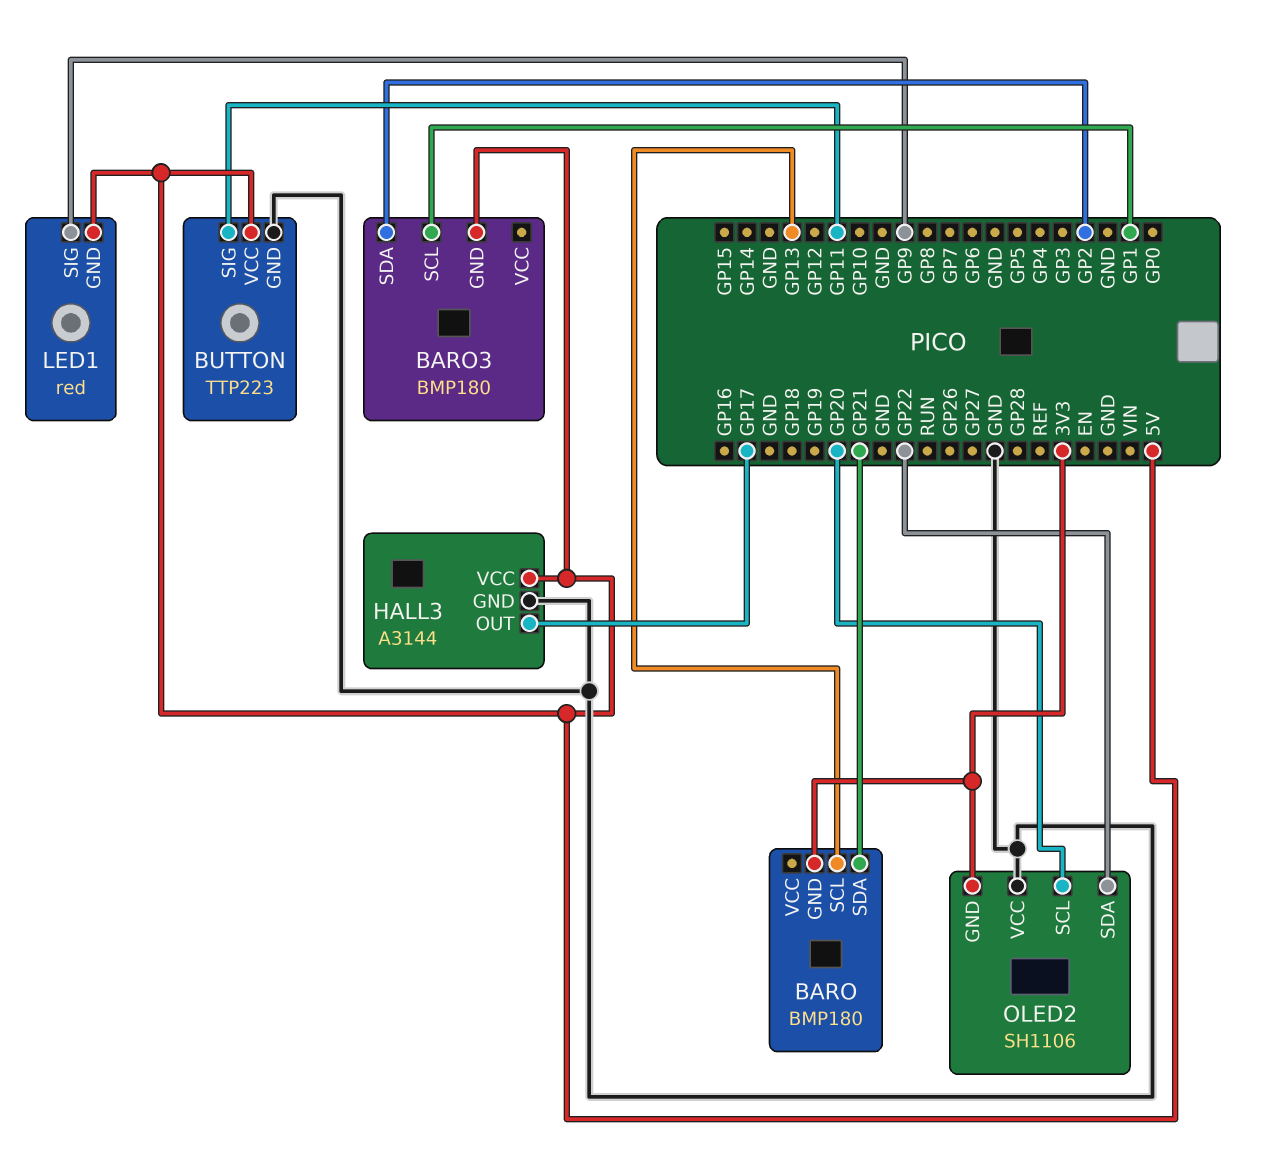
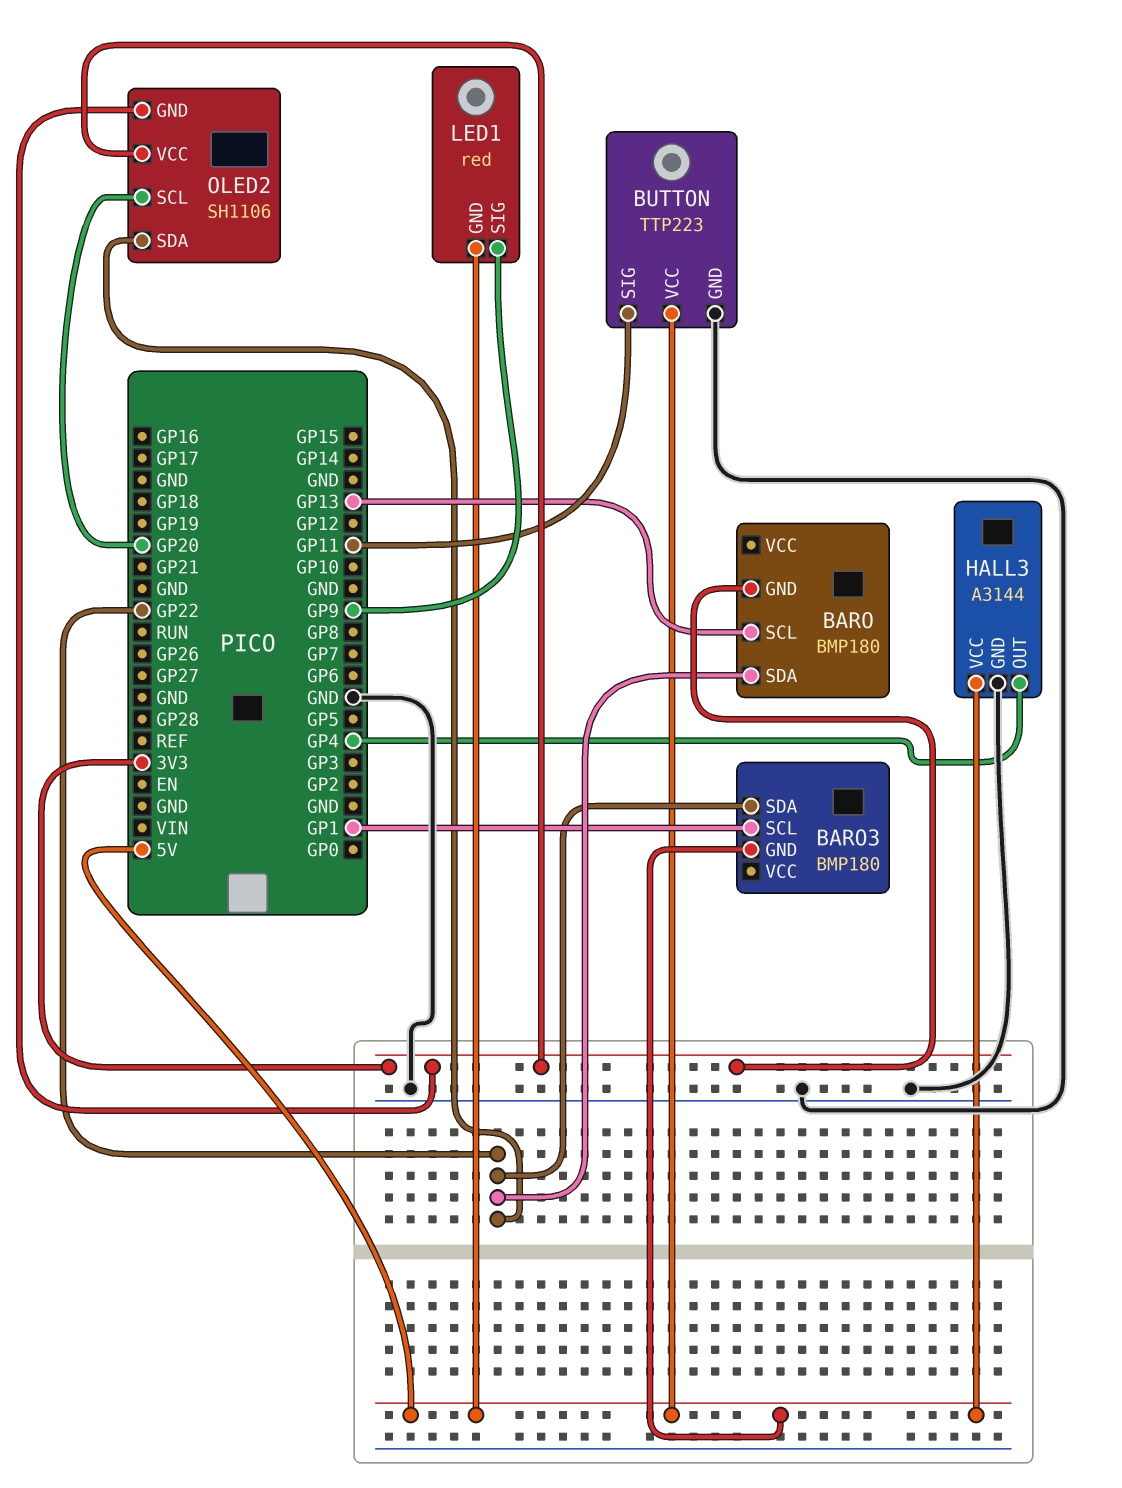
BARO pin SDA: GP21 -> GP22
BARO3 pin SDA: GP2 -> GP22
HALL3 pin OUT: GP17 -> GP4
OLED2 pin VCC: GND -> 3V3

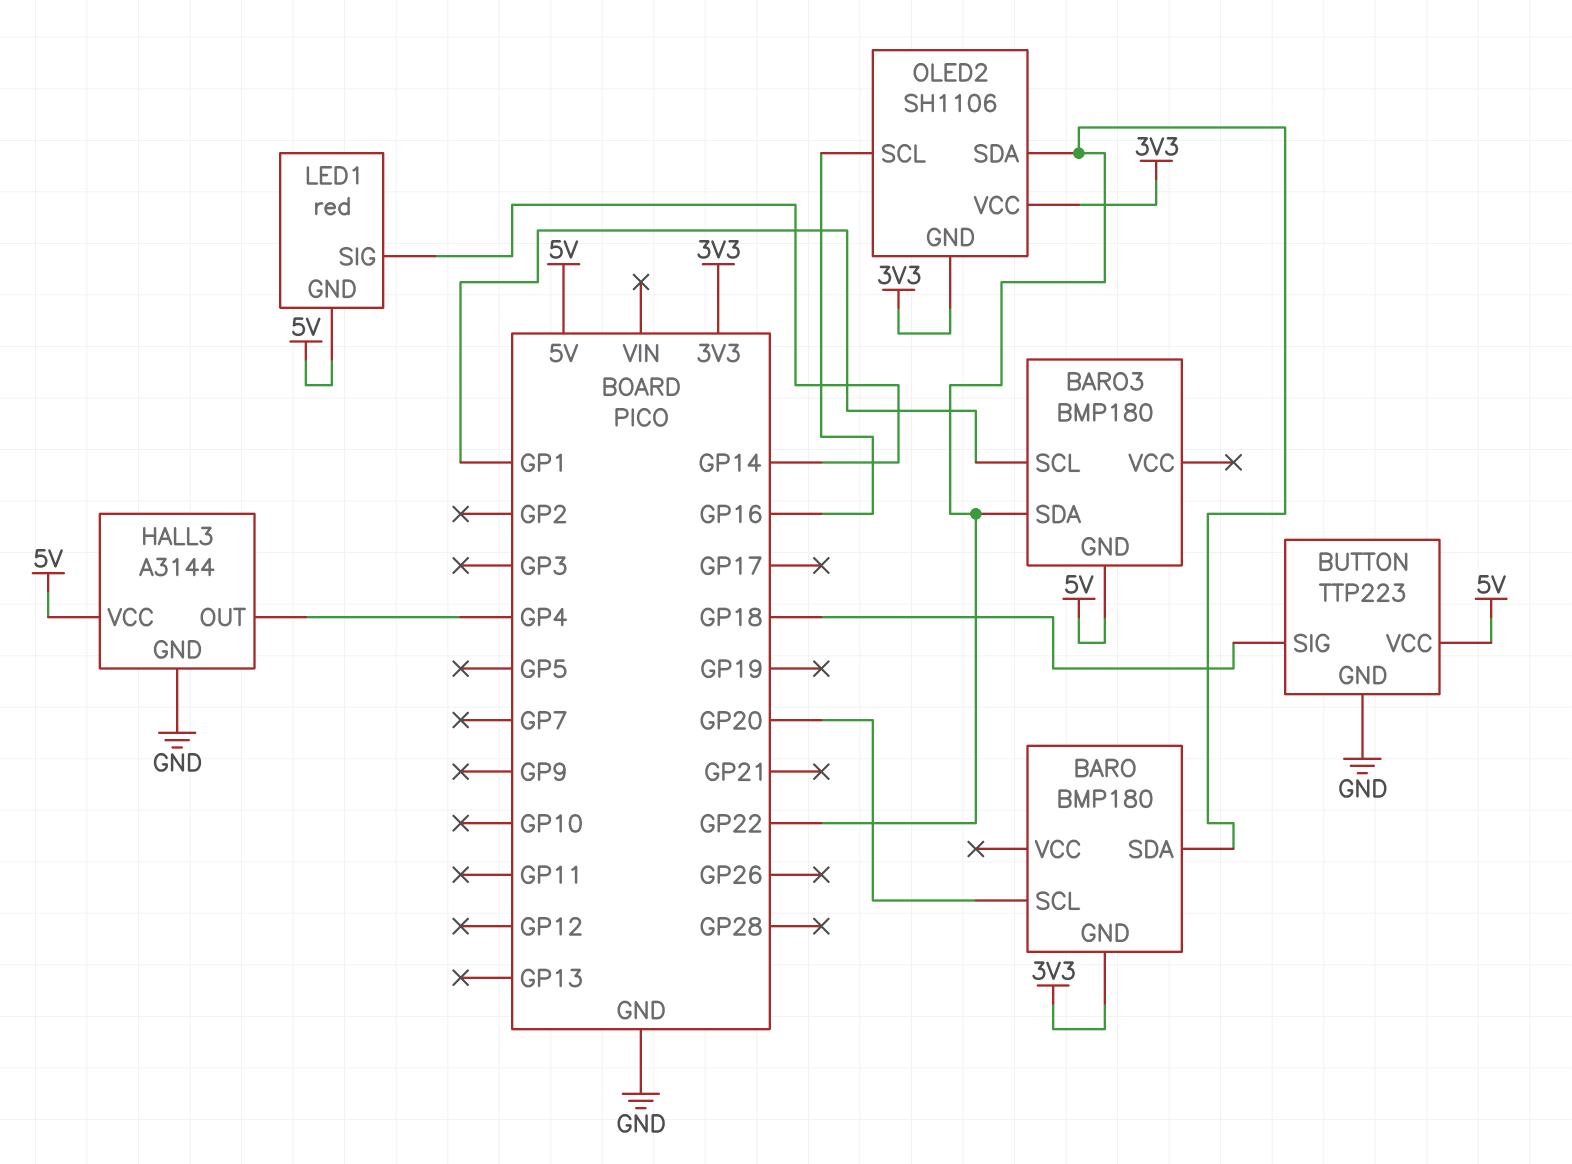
BARO pin SCL: GP13 -> GP20
BUTTON pin SIG: GP11 -> GP18
LED1 pin SIG: GP9 -> GP14
OLED2 pin SCL: GP20 -> GP16

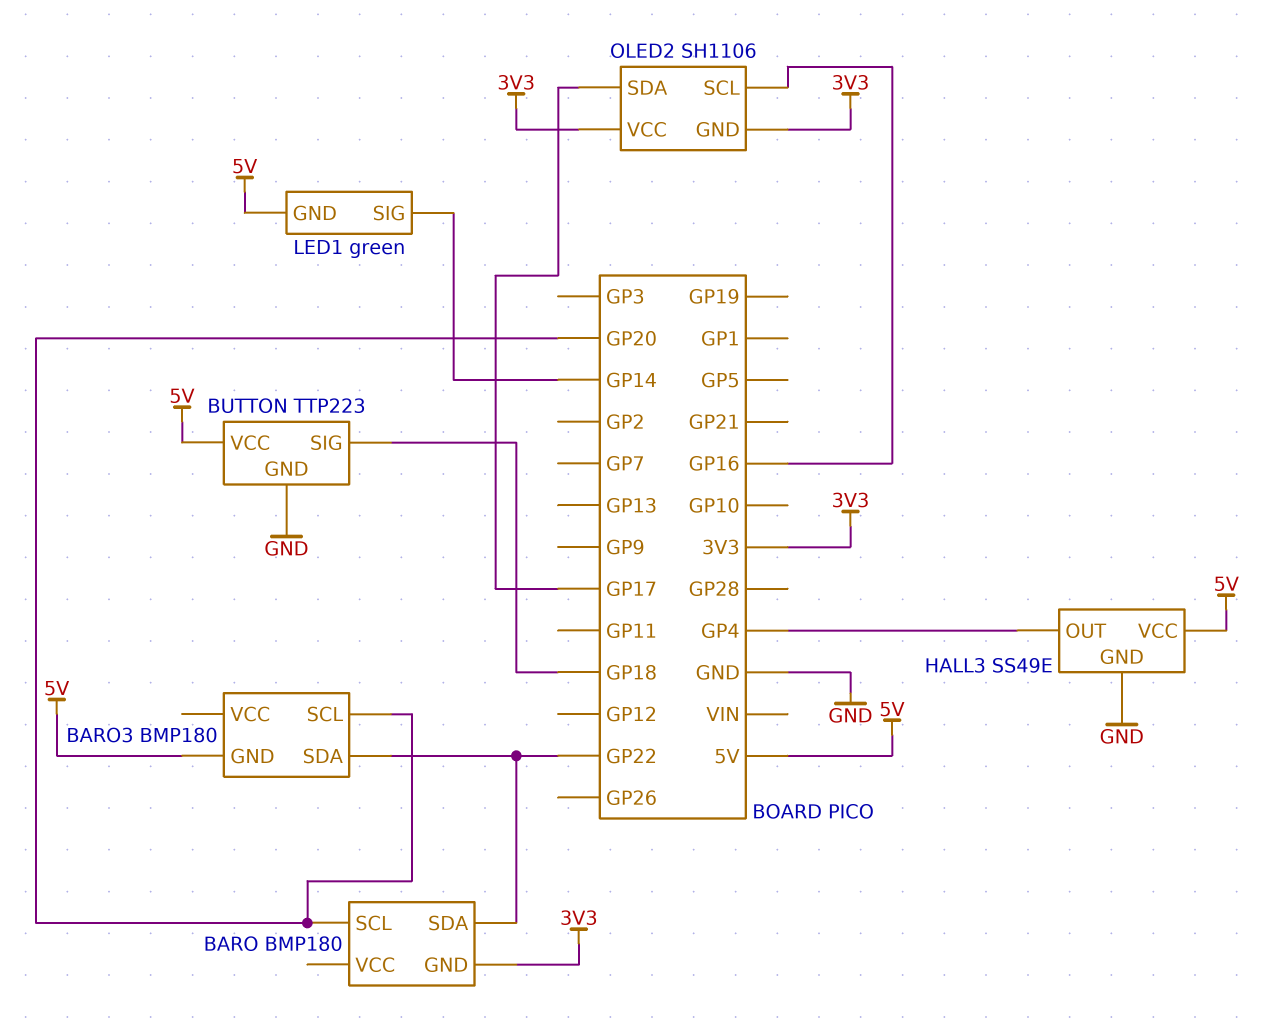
BARO3 pin SCL: GP1 -> GP20
HALL3: A3144 -> SS49E
LED1: red -> green
OLED2 pin SDA: GP22 -> GP17

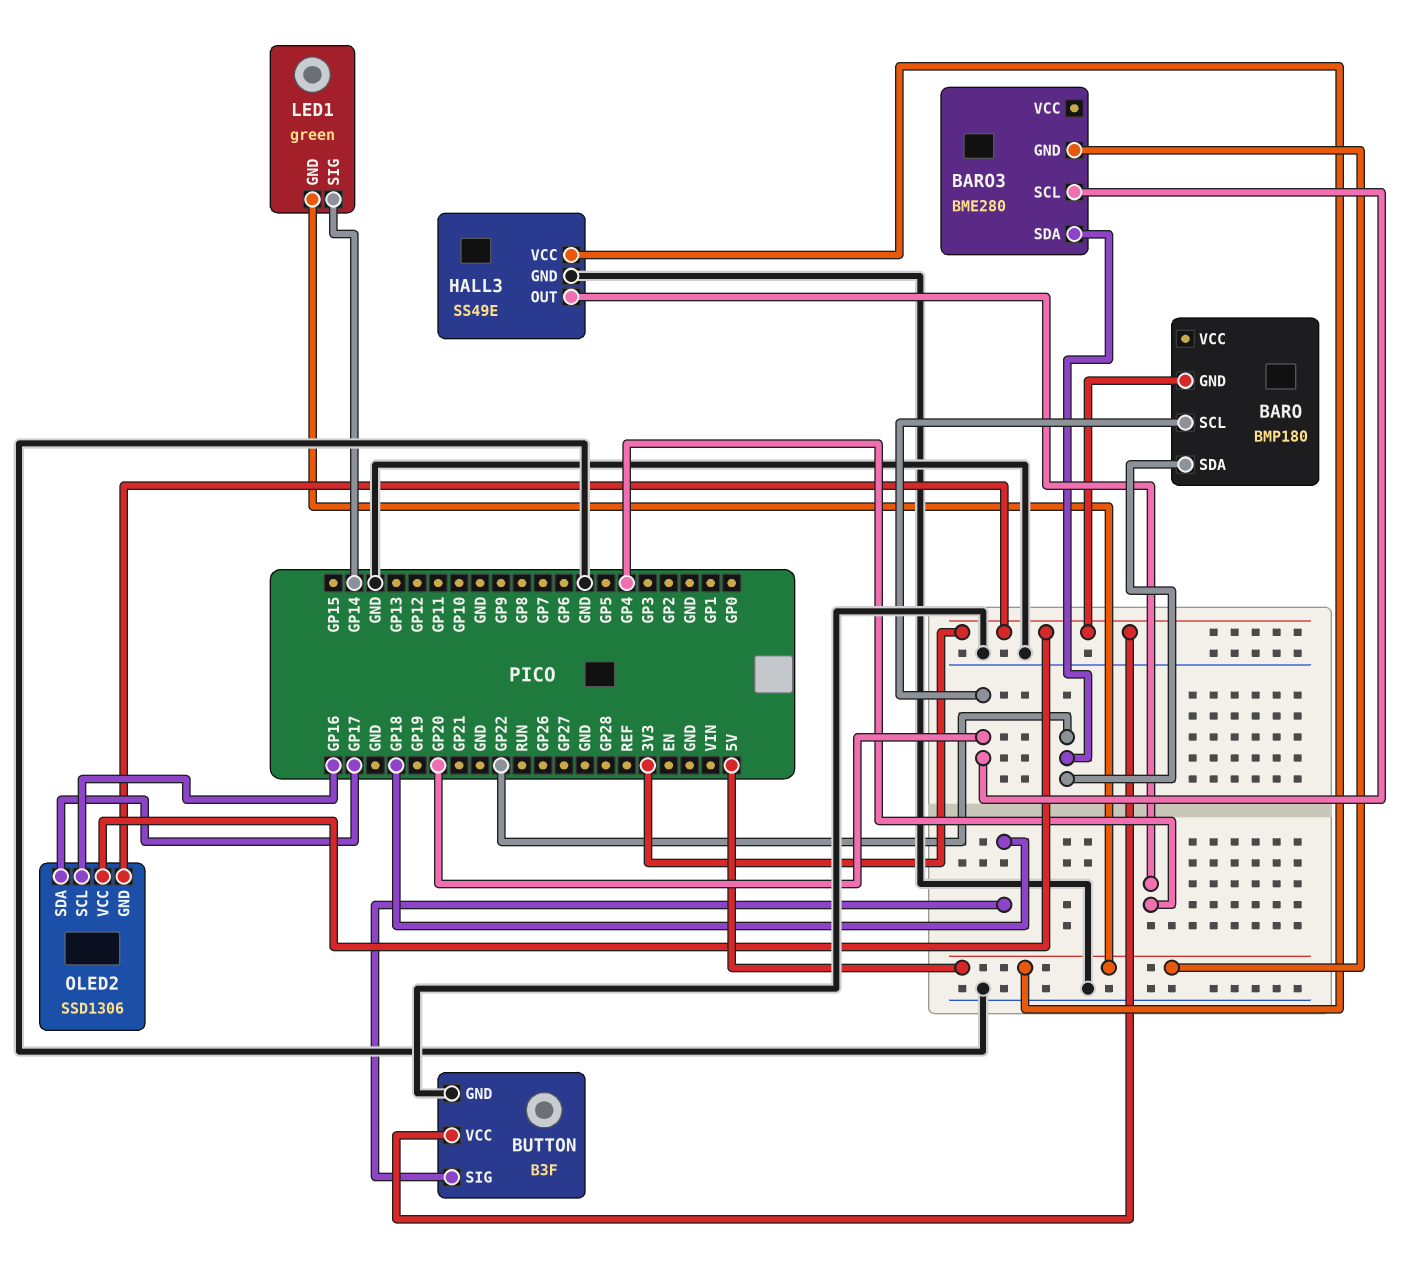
BARO3: BMP180 -> BME280
BUTTON: TTP223 -> B3F
BUTTON pin VCC: 5V -> 3V3
OLED2: SH1106 -> SSD1306

